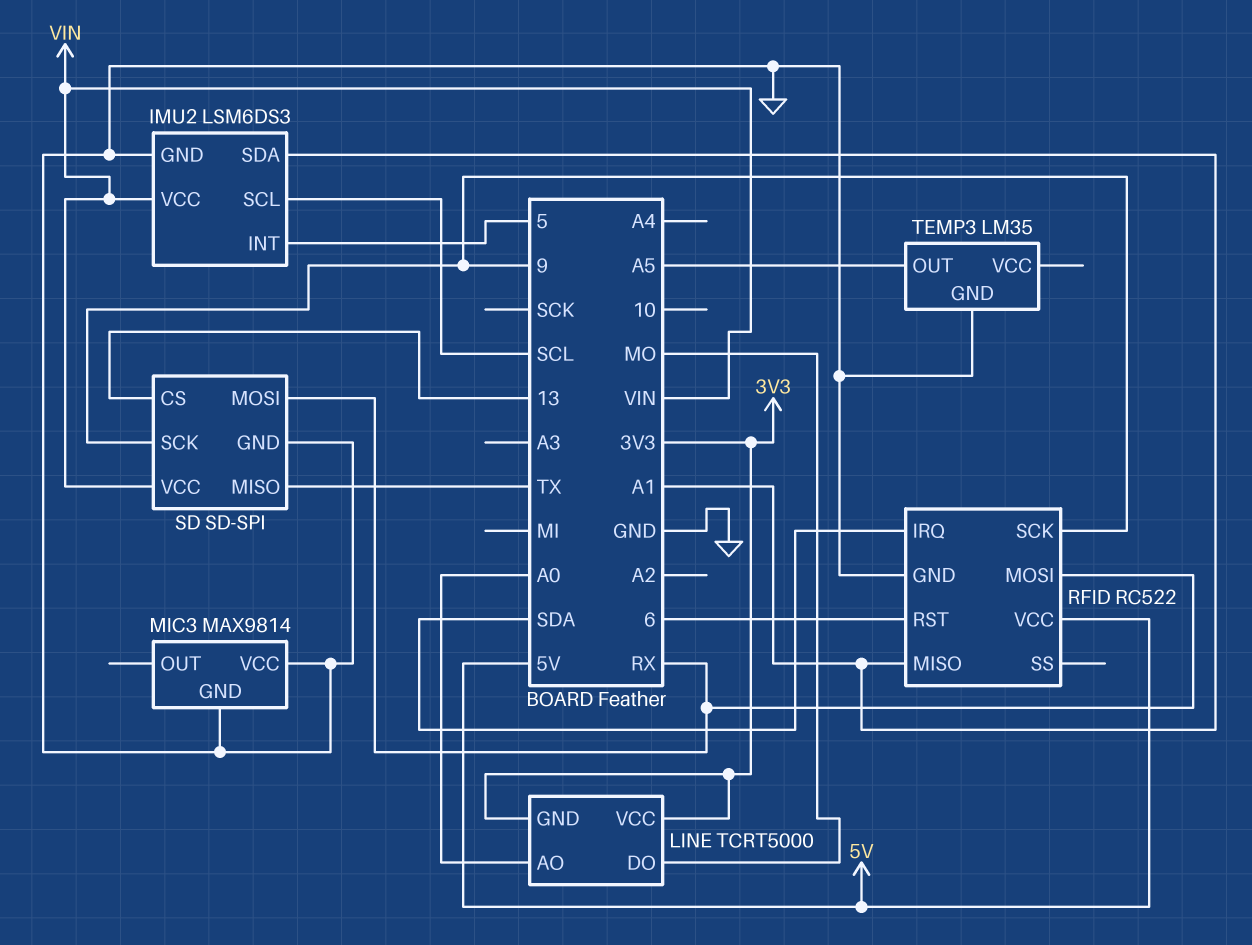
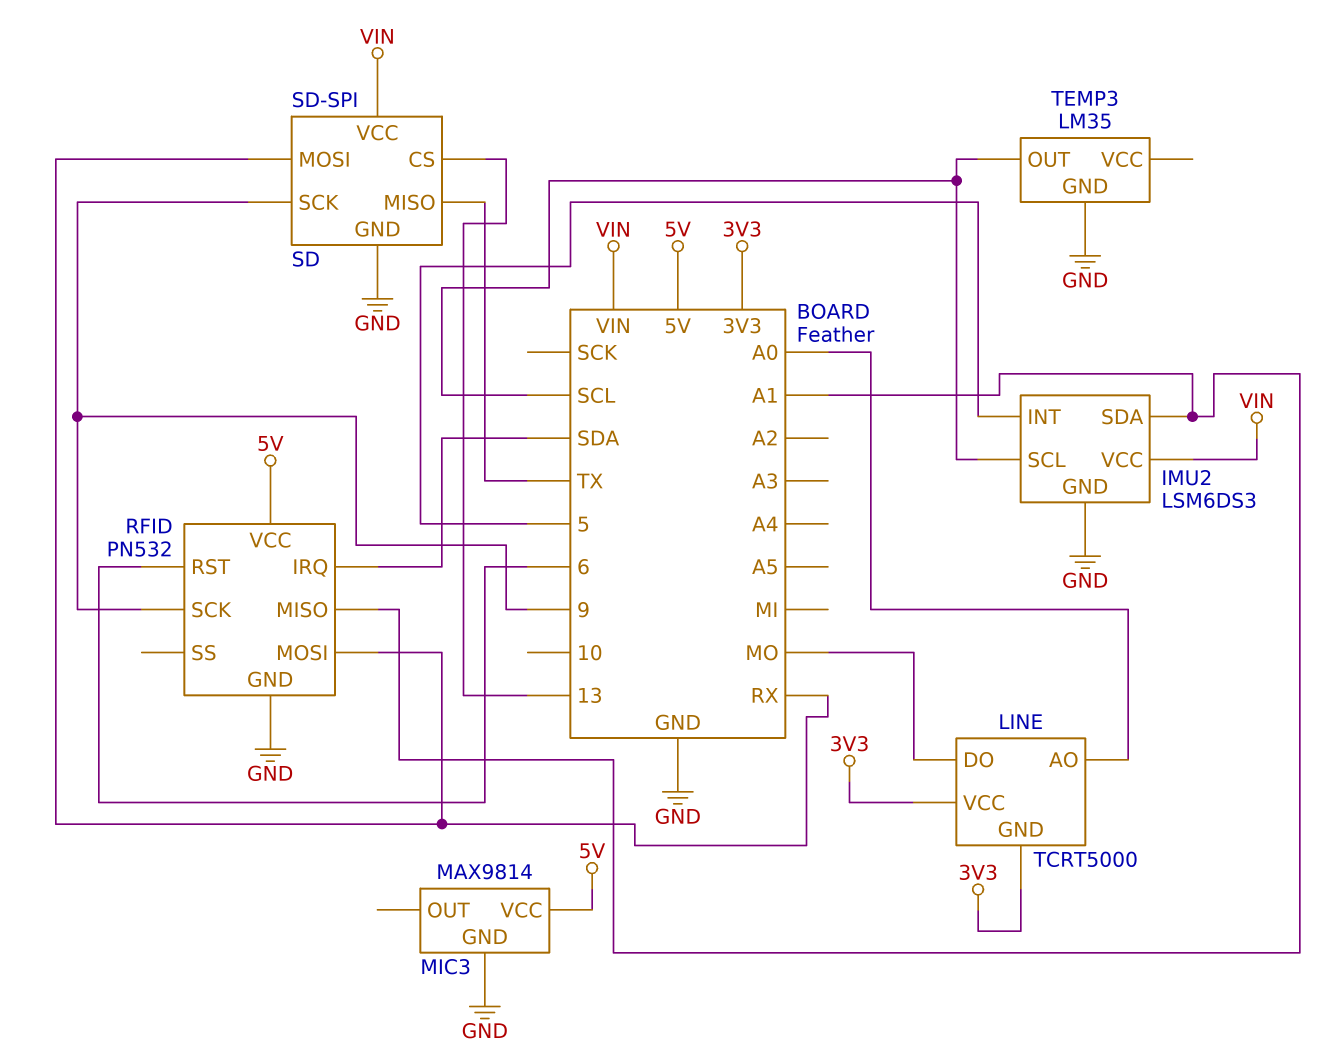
MIC3 pin VCC: GND -> 5V
RFID: RC522 -> PN532
TEMP3 pin OUT: A5 -> SCL

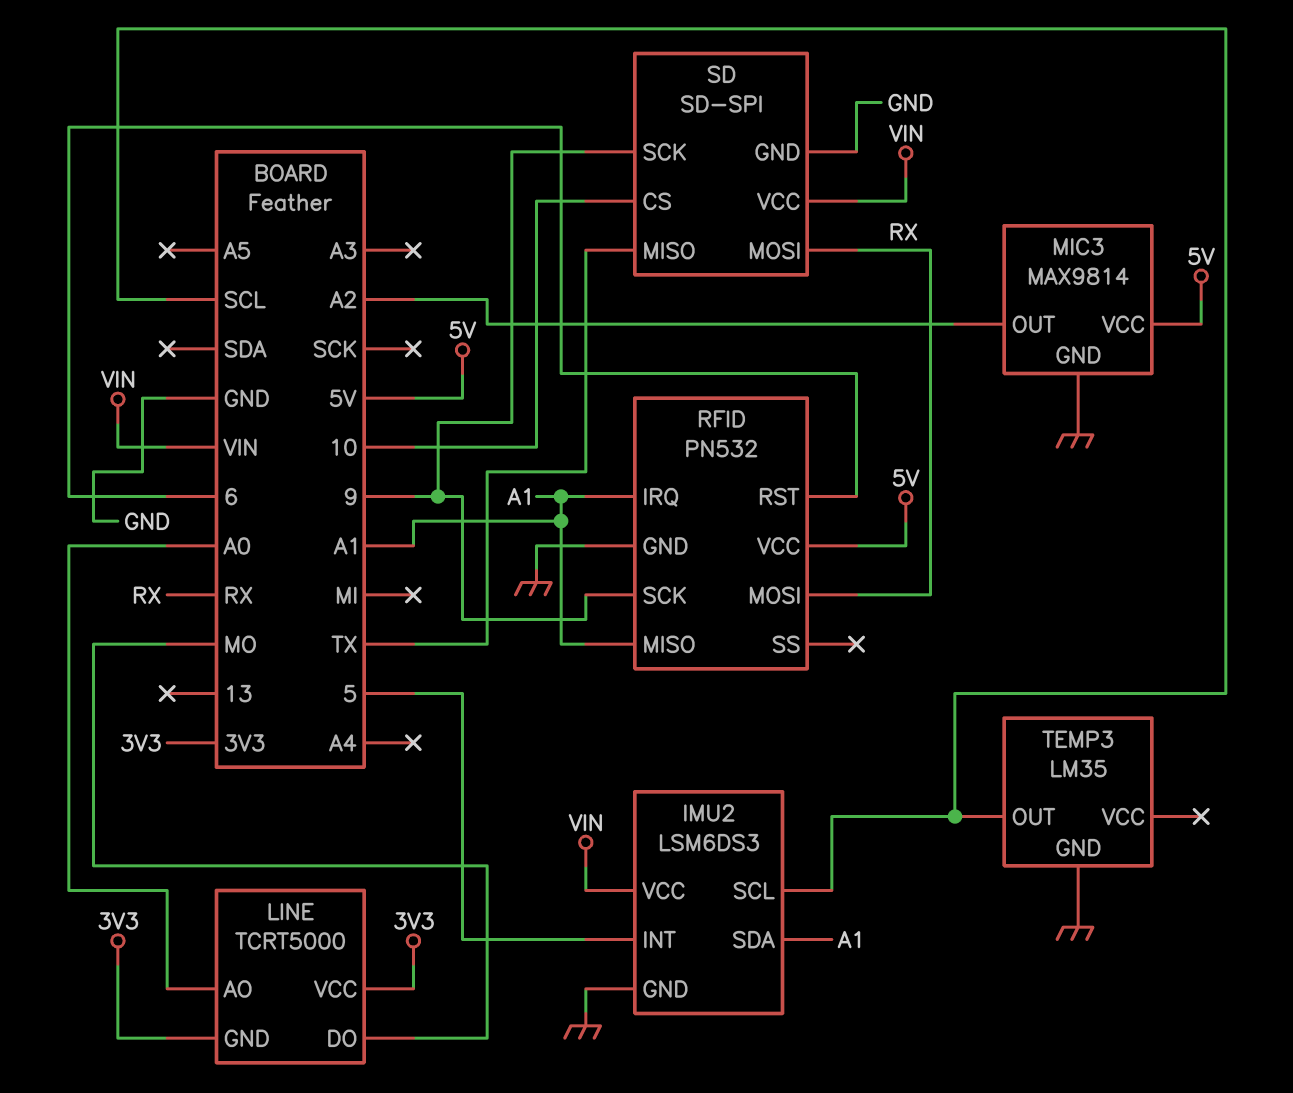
MIC3 pin OUT: none -> A2
RFID pin IRQ: SDA -> A1
SD pin CS: 13 -> 10

